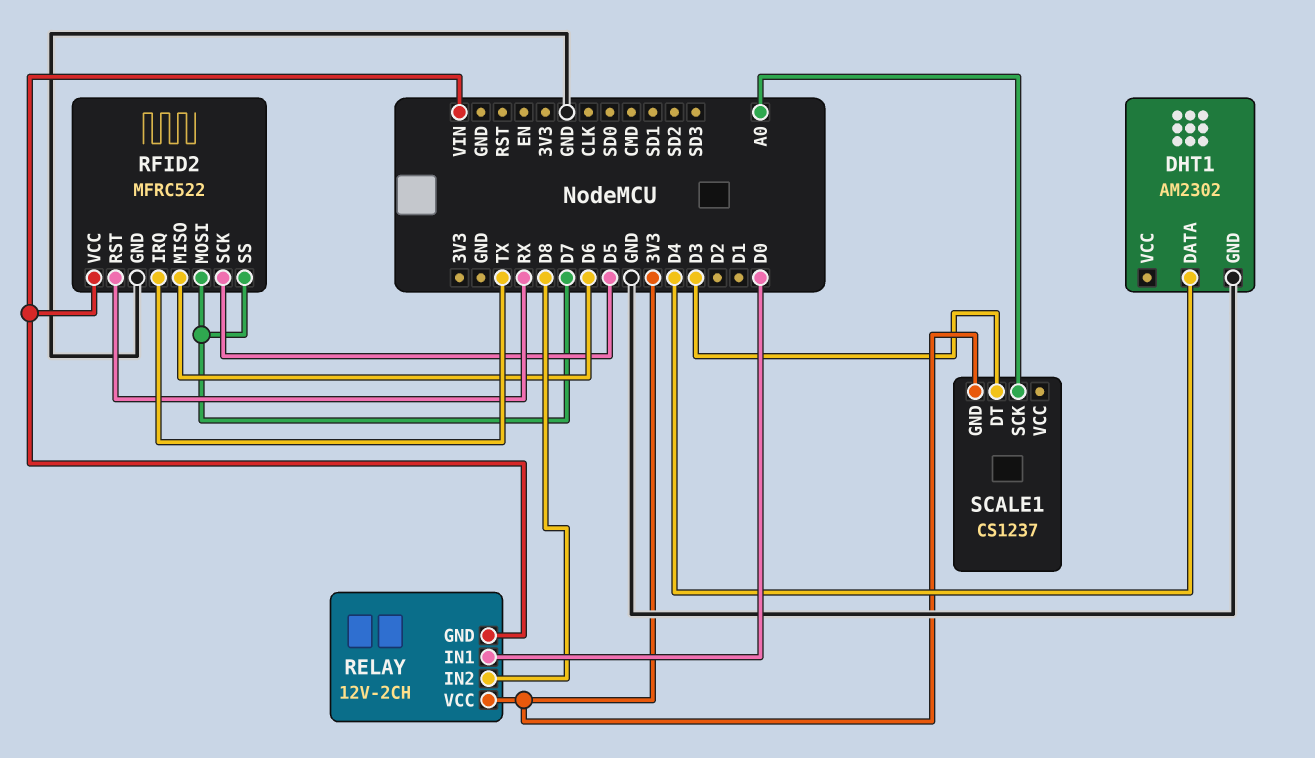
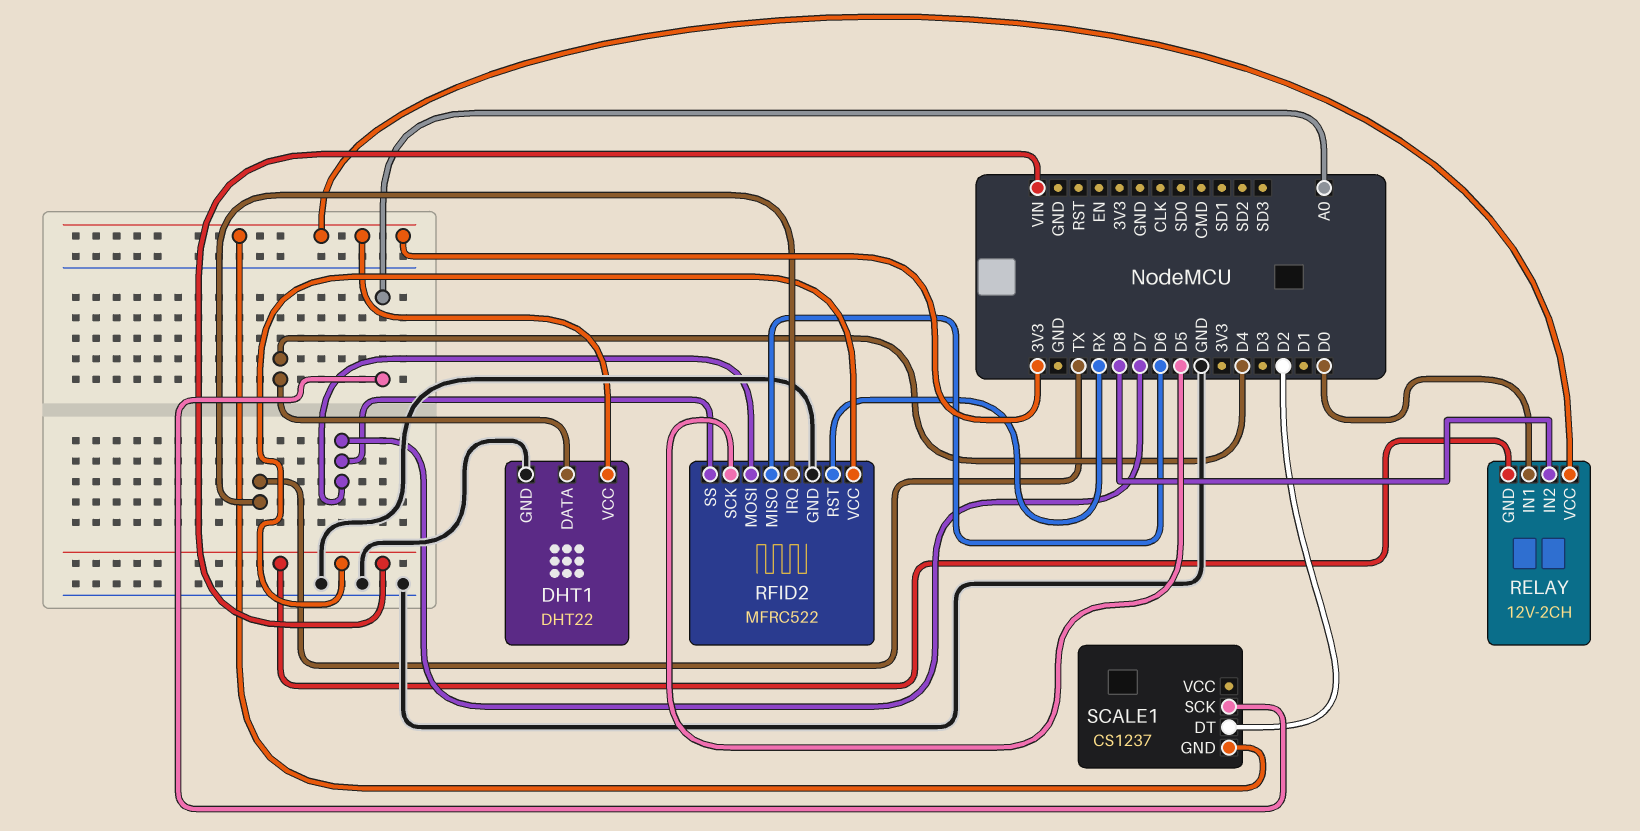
DHT1: AM2302 -> DHT22
DHT1 pin VCC: none -> 3V3
SCALE1 pin DT: D3 -> D2

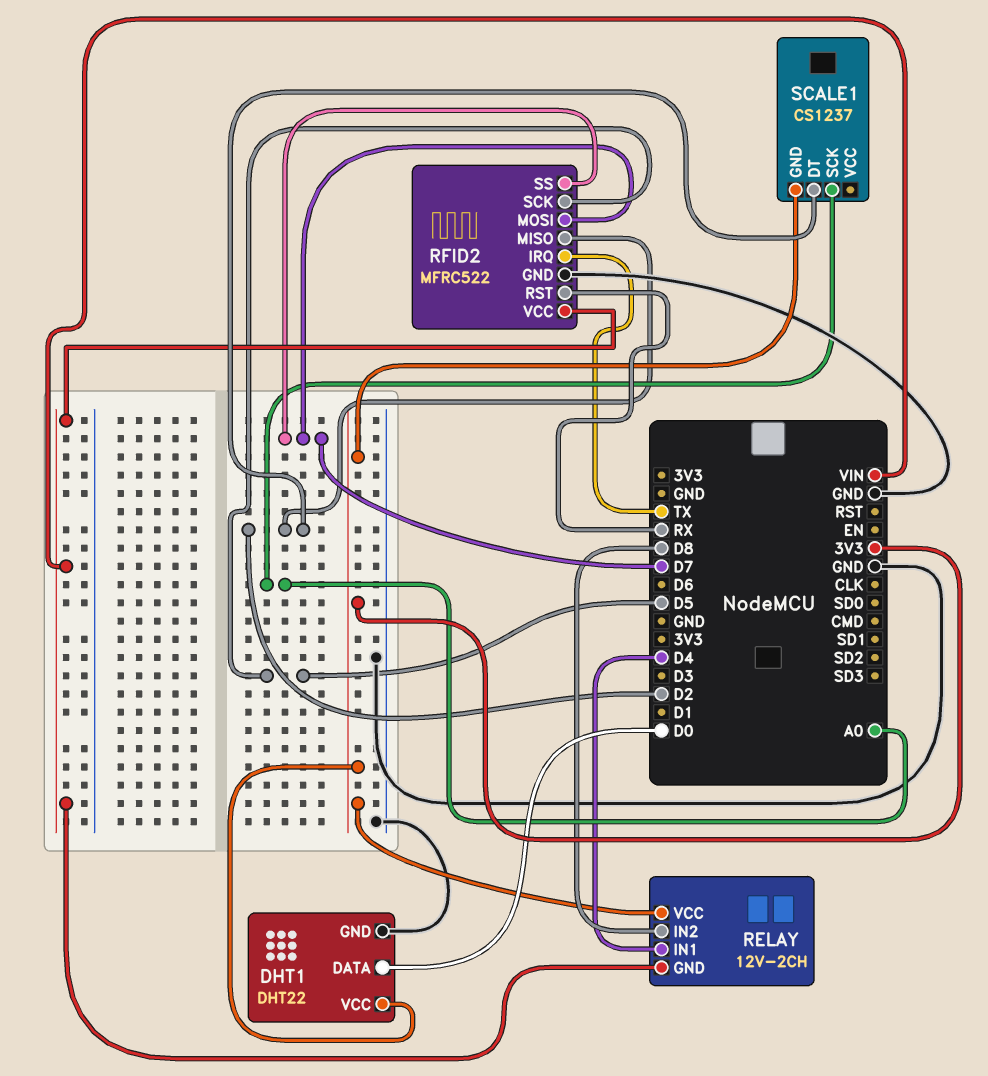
DHT1 pin DATA: D4 -> D0
RELAY pin IN1: D0 -> D4
RFID2 pin MISO: D6 -> D2

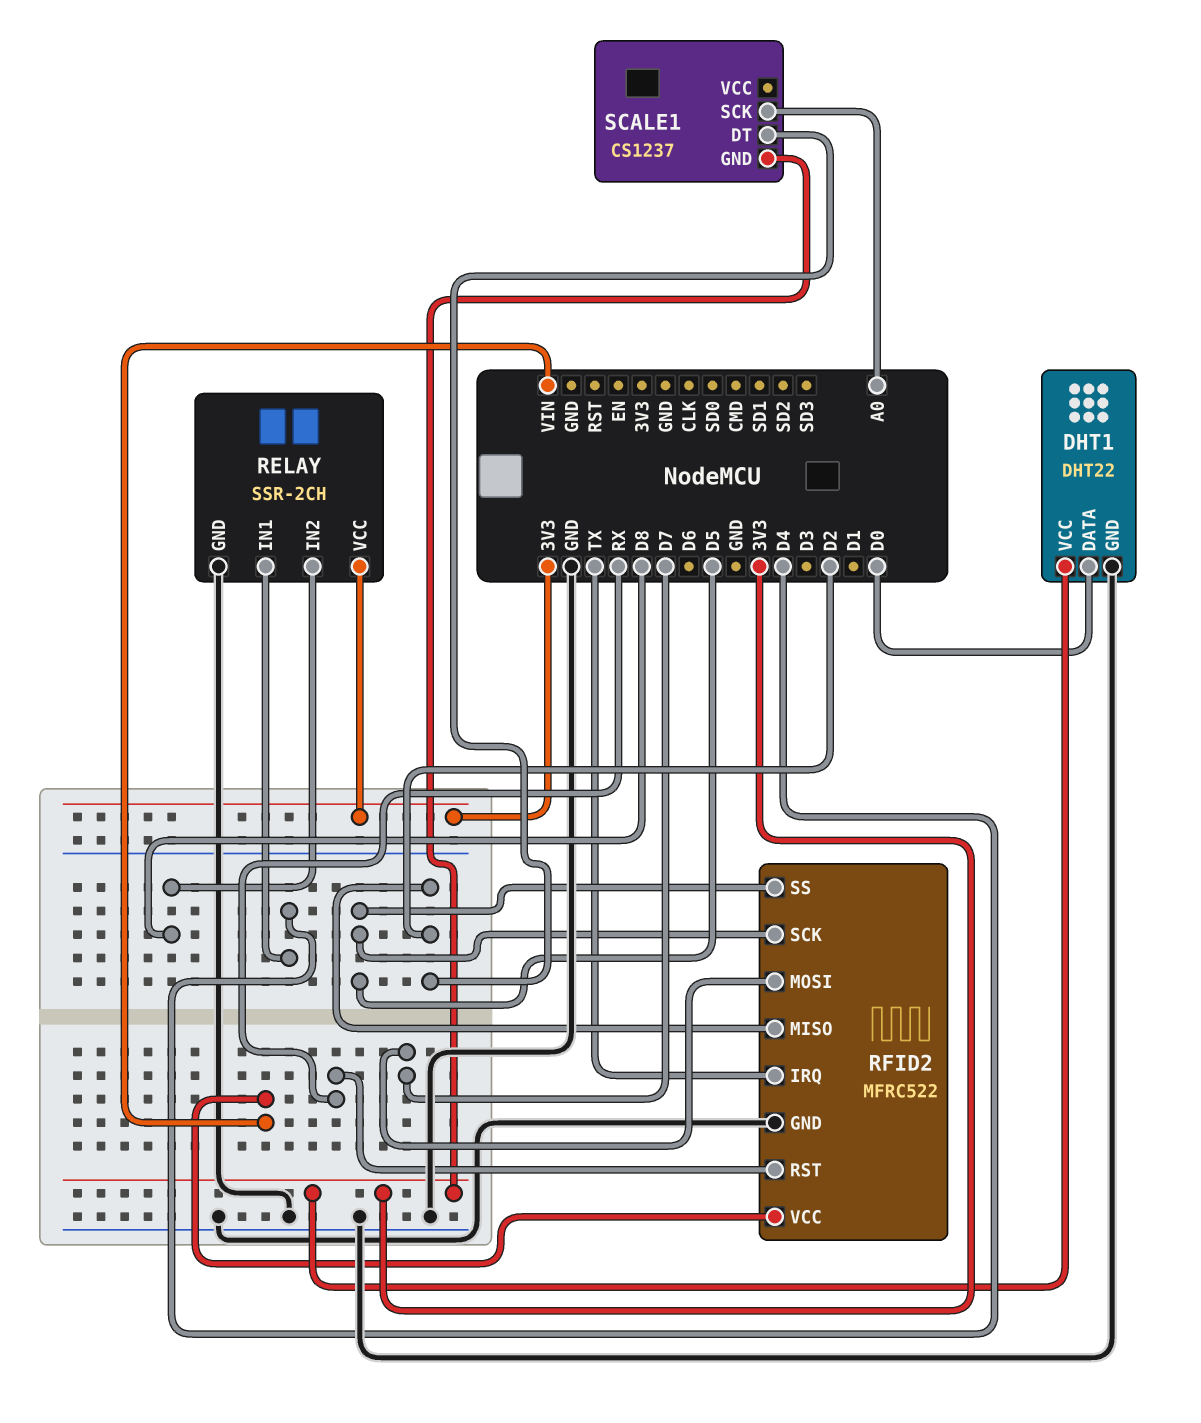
RELAY: 12V-2CH -> SSR-2CH
RELAY pin GND: VIN -> GND
RFID2 pin SS: D7 -> D5

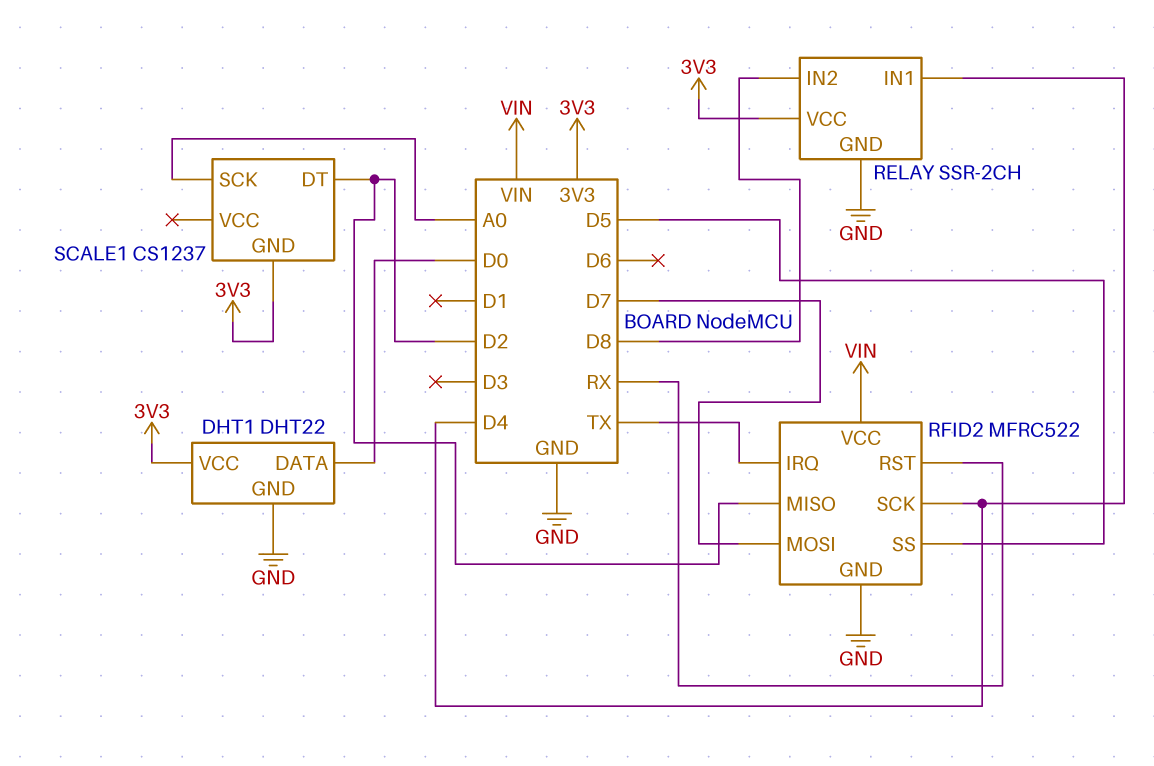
RFID2 pin SCK: D5 -> D4

